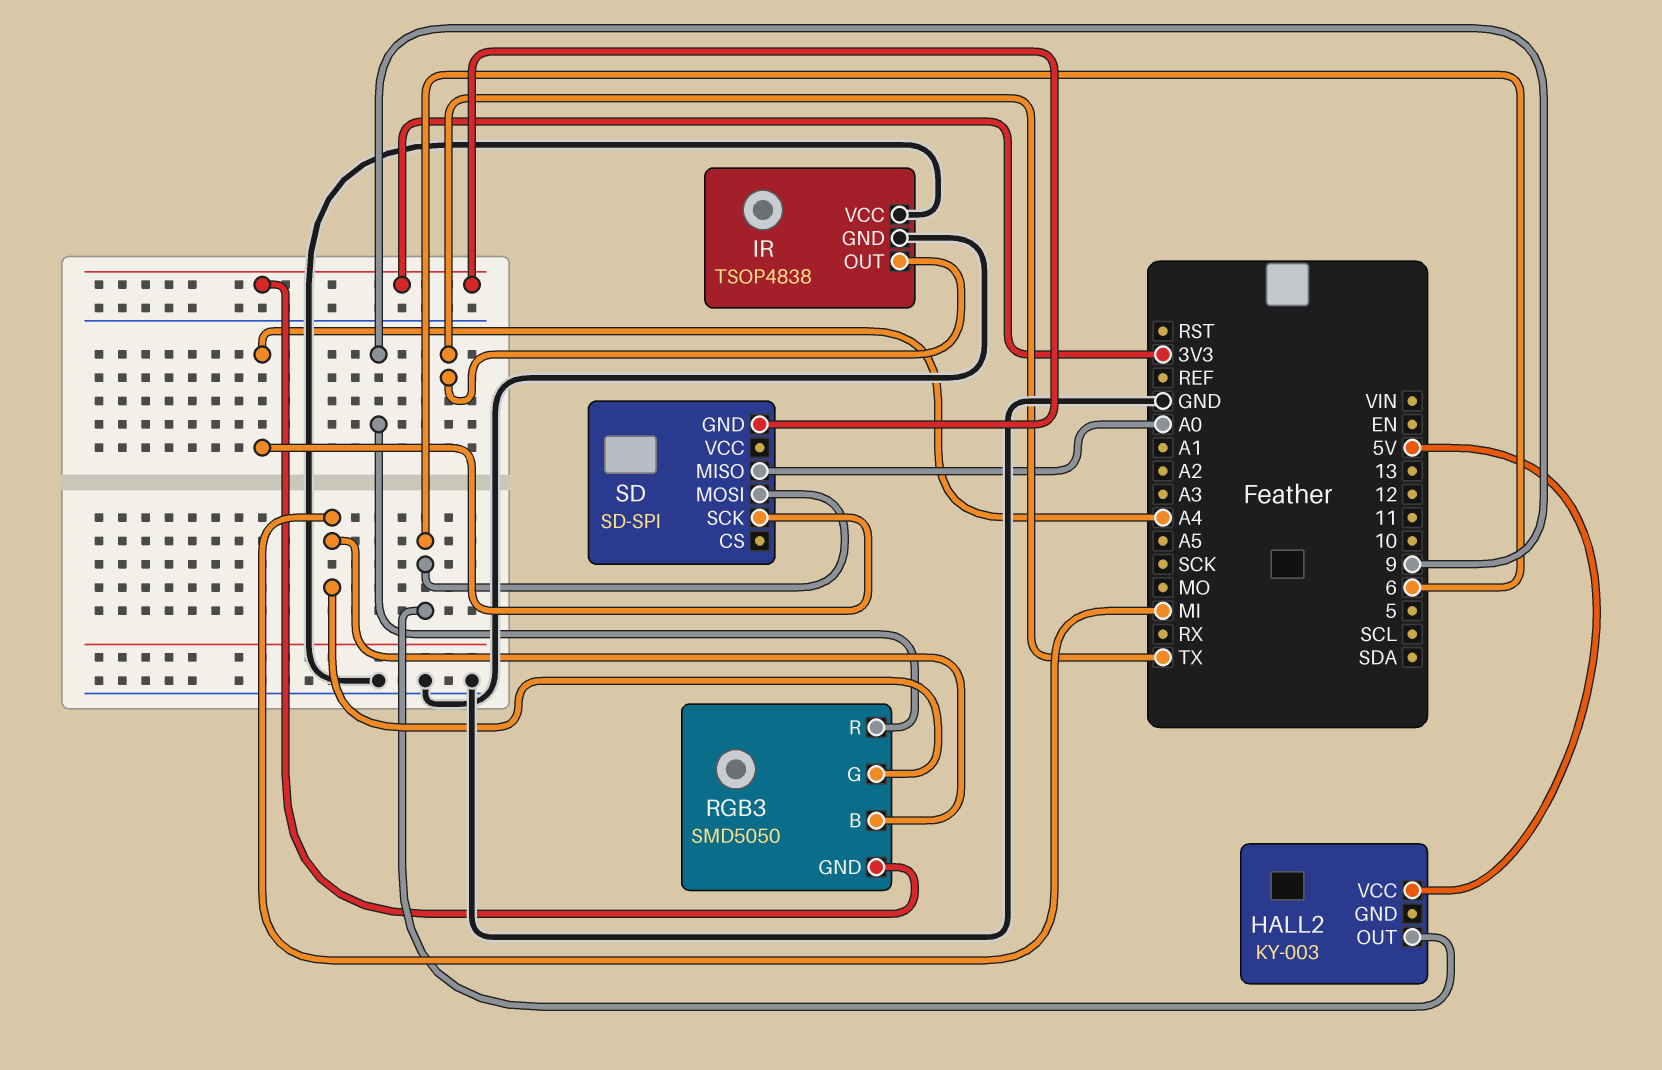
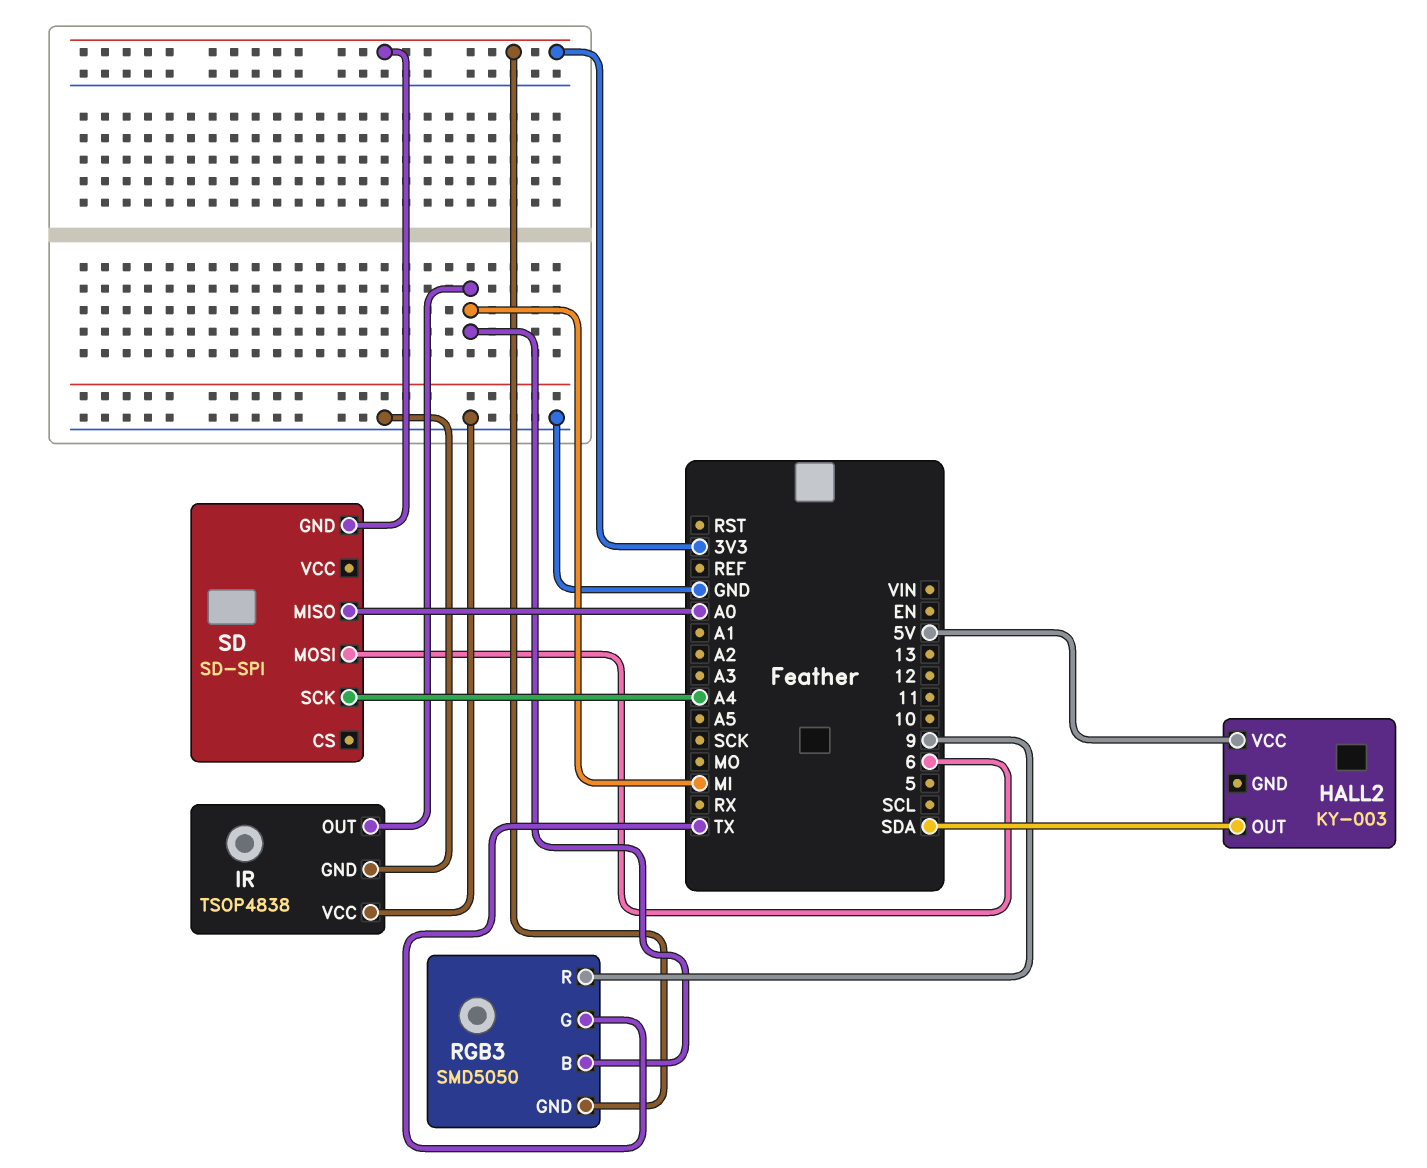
HALL2 pin OUT: 6 -> SDA
IR pin OUT: TX -> MI
RGB3 pin G: MI -> TX

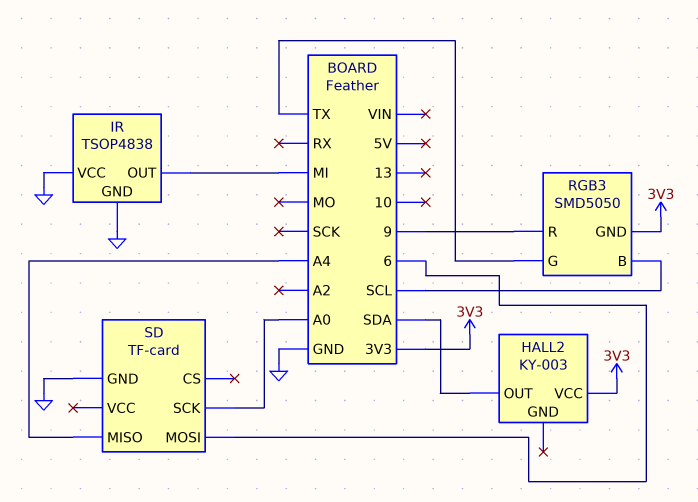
HALL2 pin VCC: 5V -> 3V3
RGB3 pin B: MI -> SCL
SD: SD-SPI -> TF-card
SD pin GND: 3V3 -> GND
SD pin MISO: A0 -> A4
SD pin SCK: A4 -> A0

